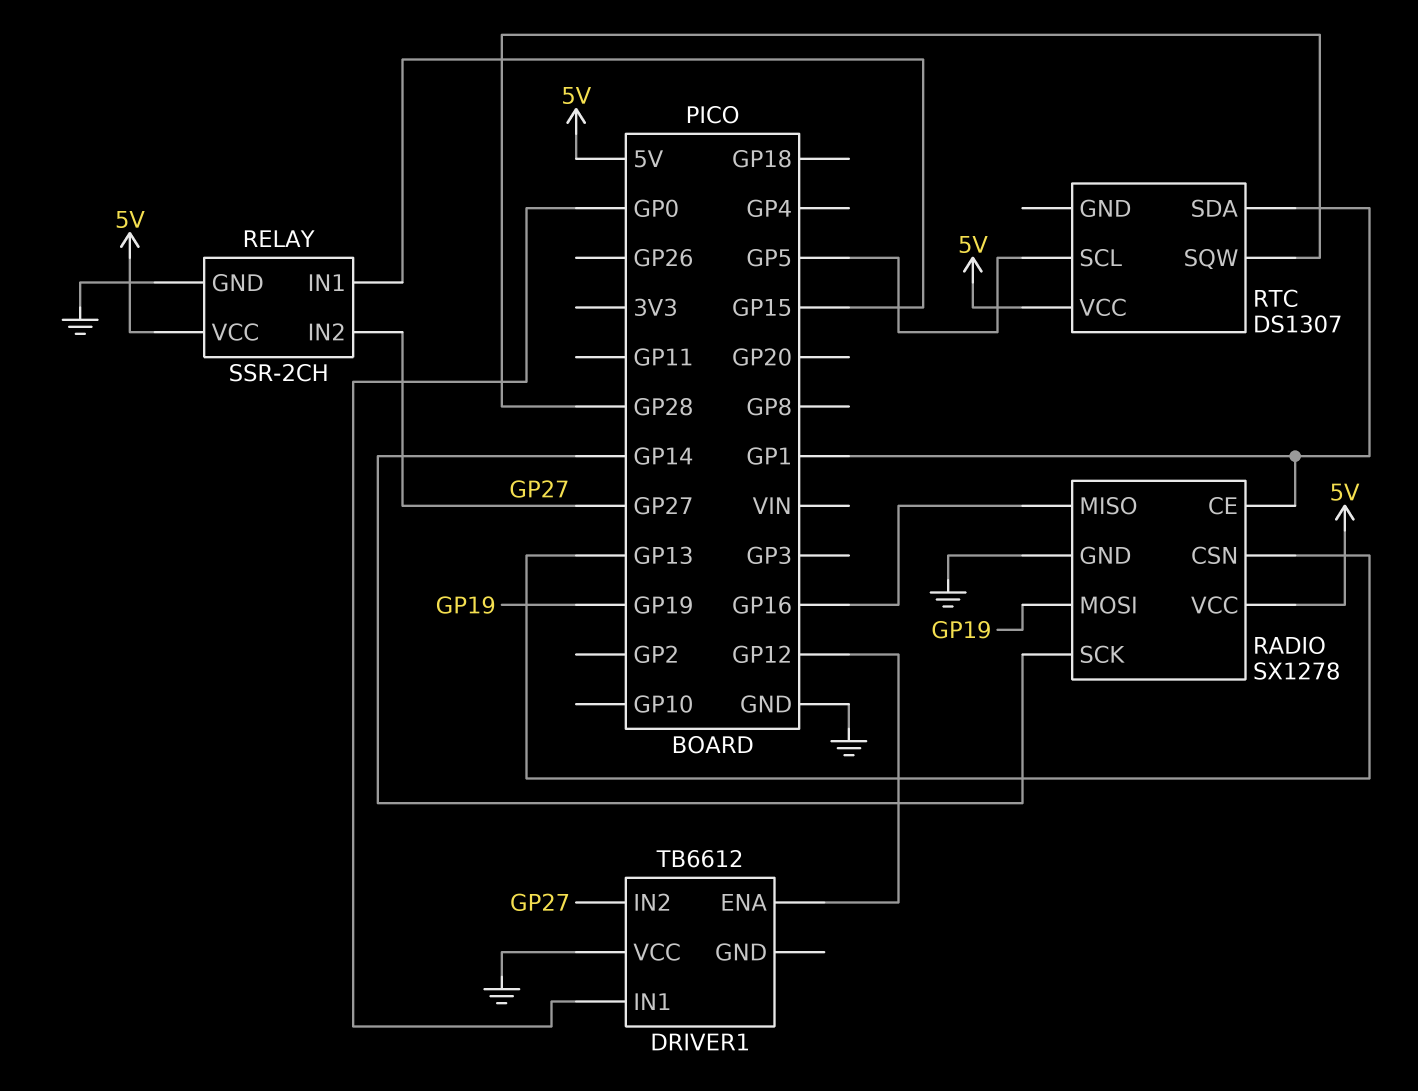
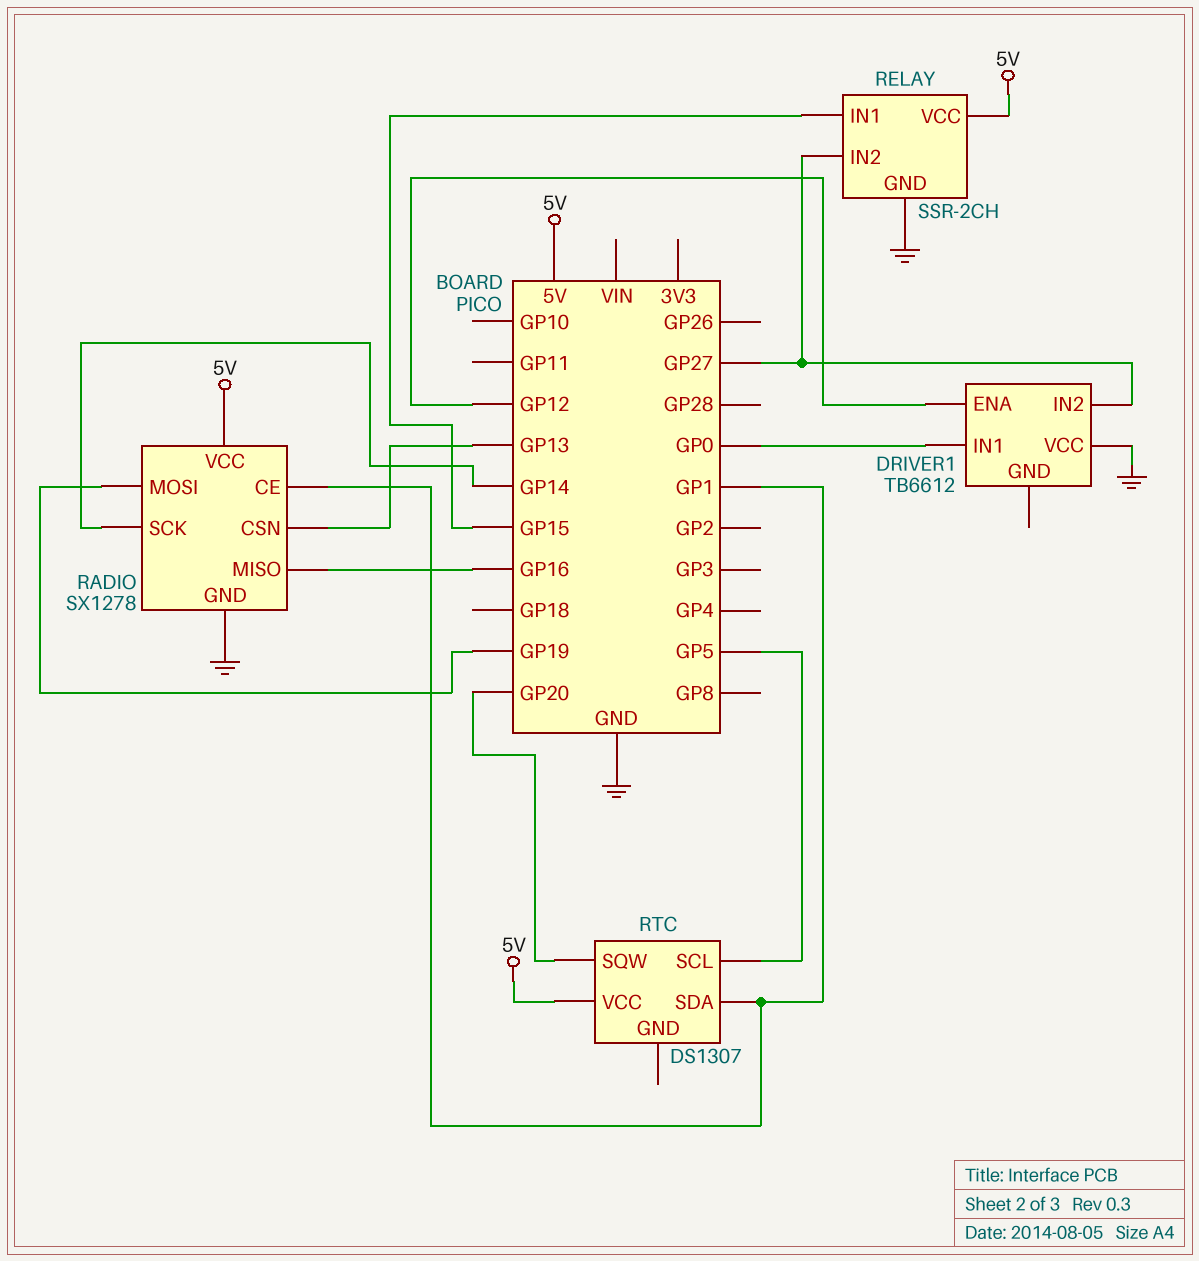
RTC pin SQW: GP28 -> GP20

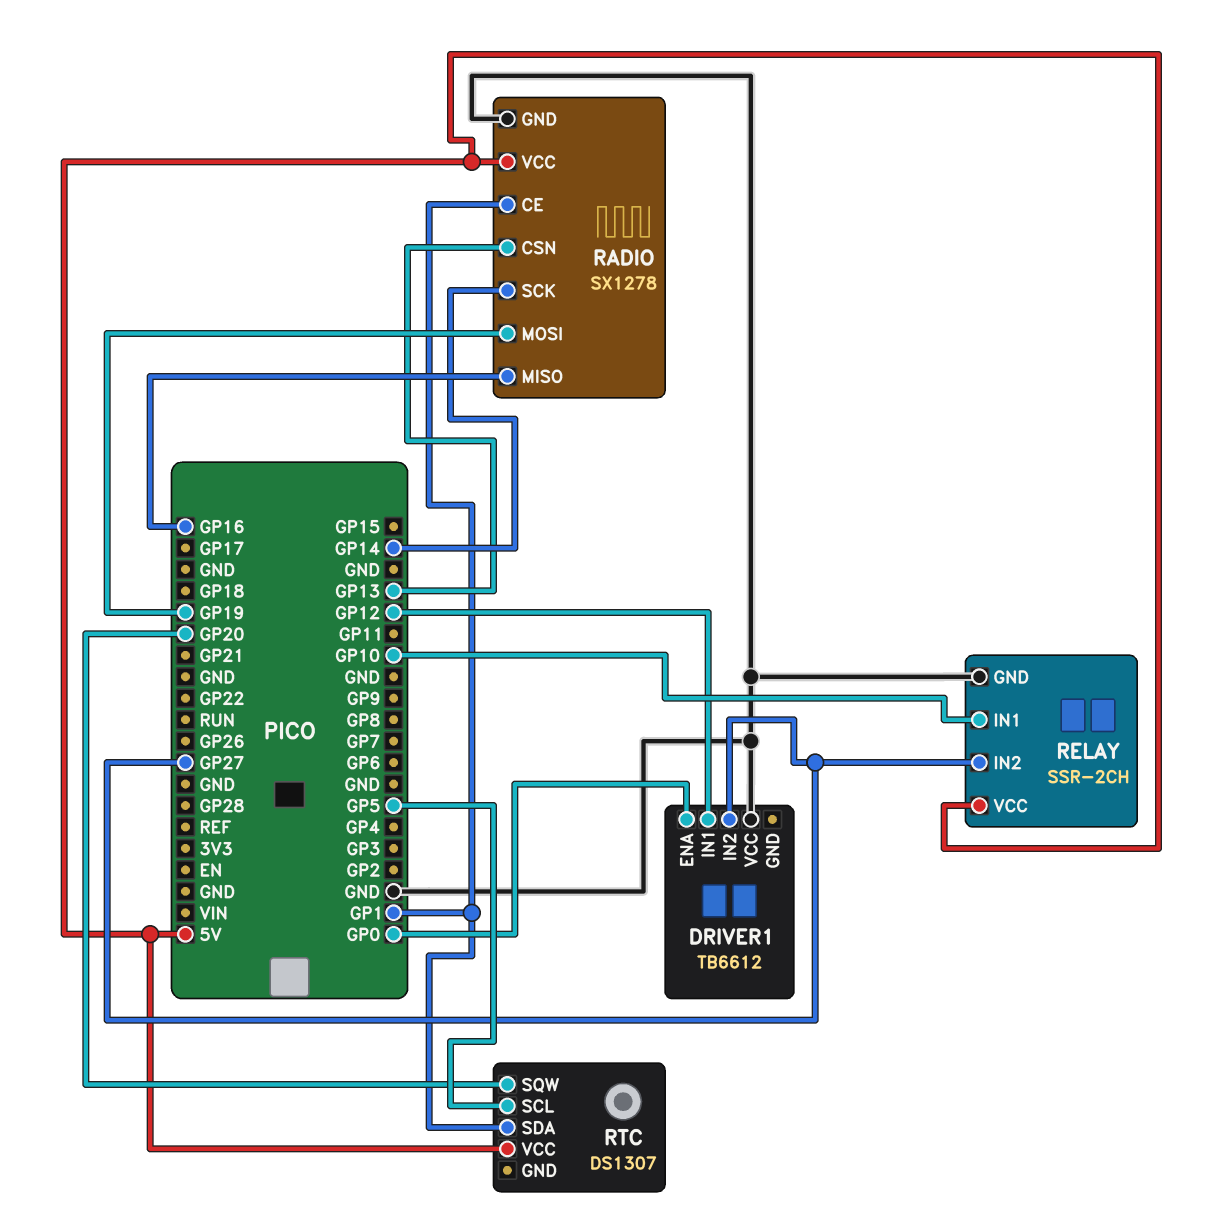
DRIVER1 pin ENA: GP12 -> GP0
DRIVER1 pin IN1: GP0 -> GP12
RELAY pin IN1: GP15 -> GP10

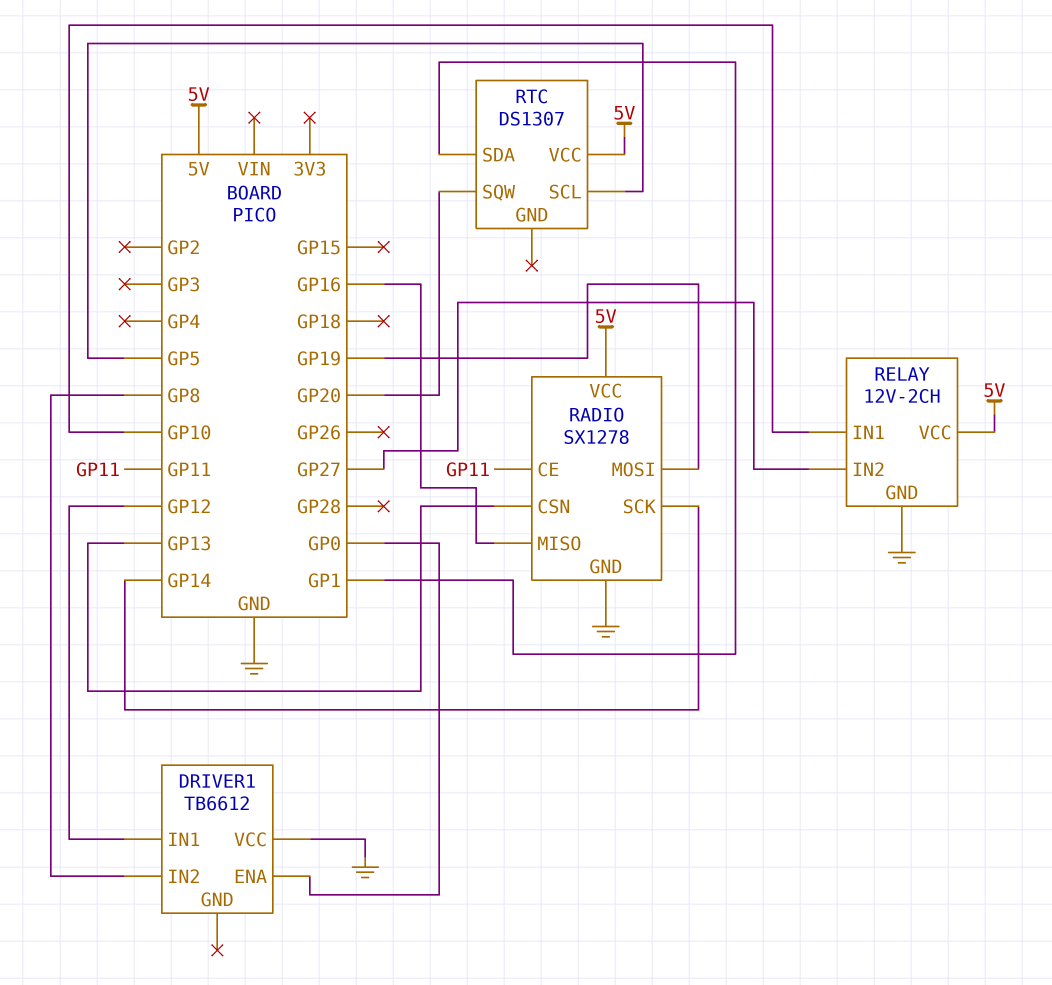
DRIVER1 pin IN2: GP27 -> GP8
RADIO pin CE: GP1 -> GP11
RELAY: SSR-2CH -> 12V-2CH

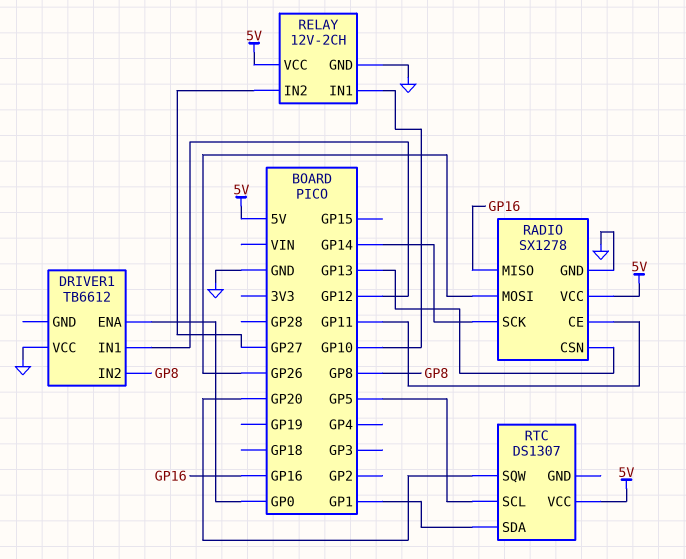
RADIO pin MOSI: GP19 -> GP26

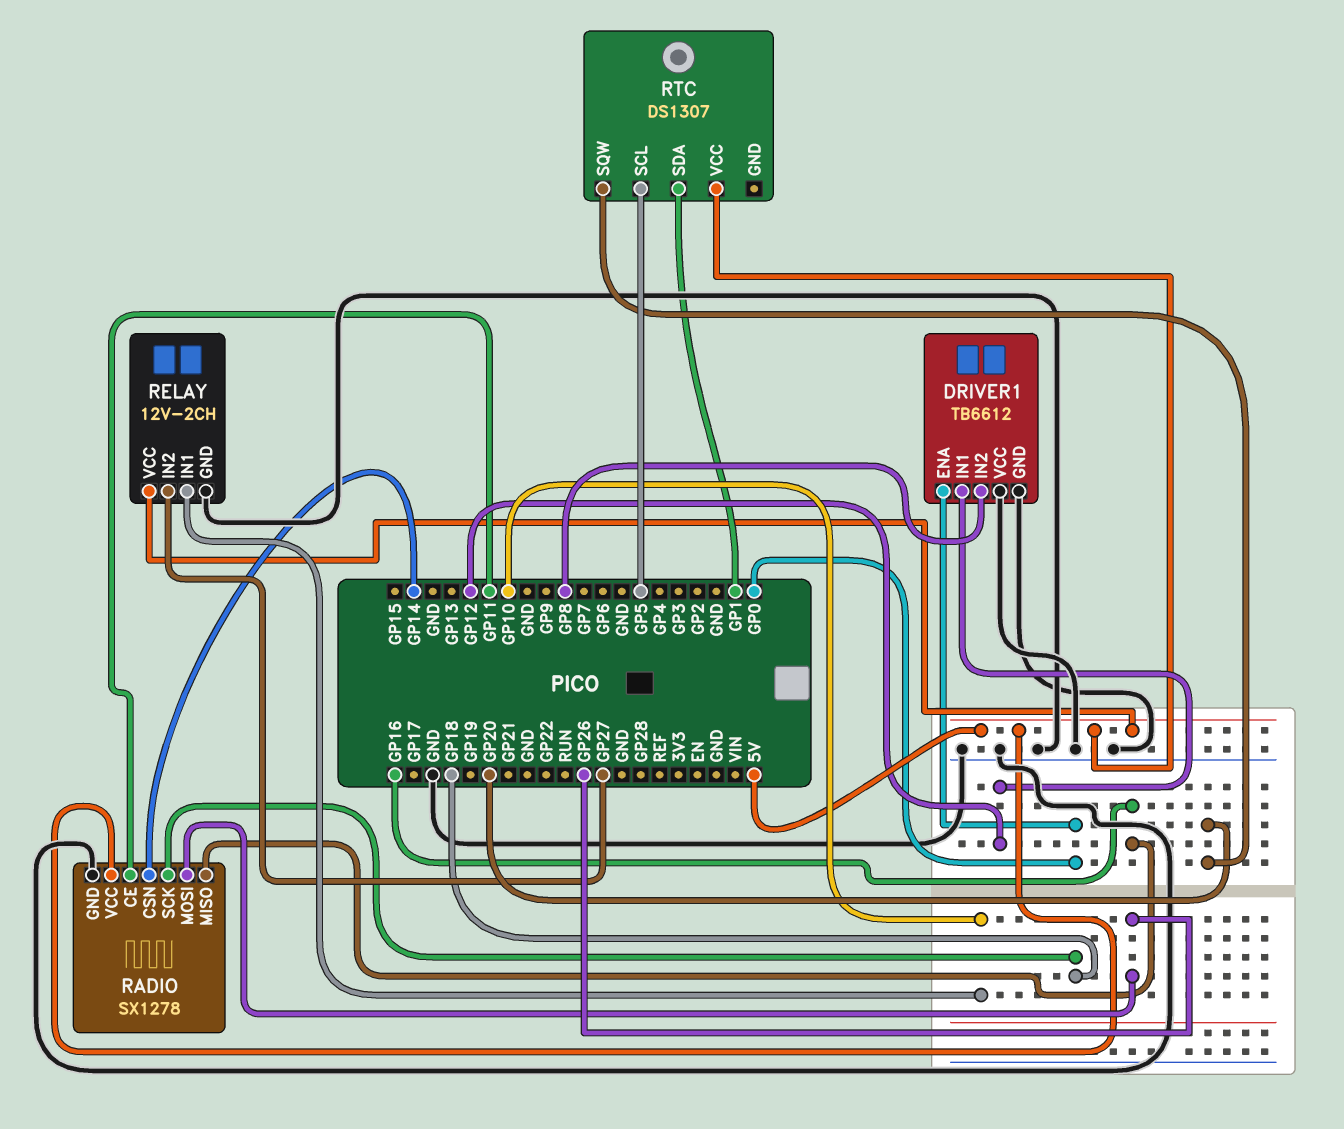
DRIVER1 pin GND: none -> GND
RADIO pin CSN: GP13 -> GP14
RADIO pin SCK: GP14 -> GP18

